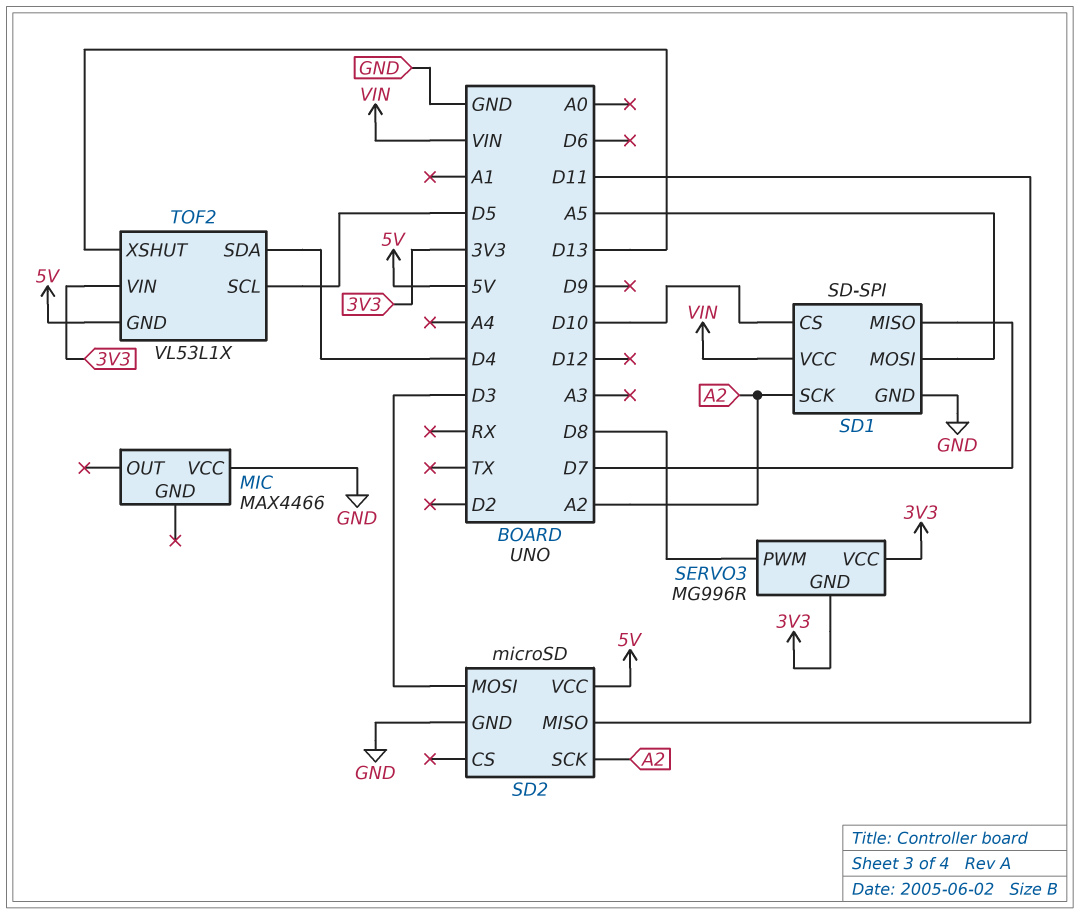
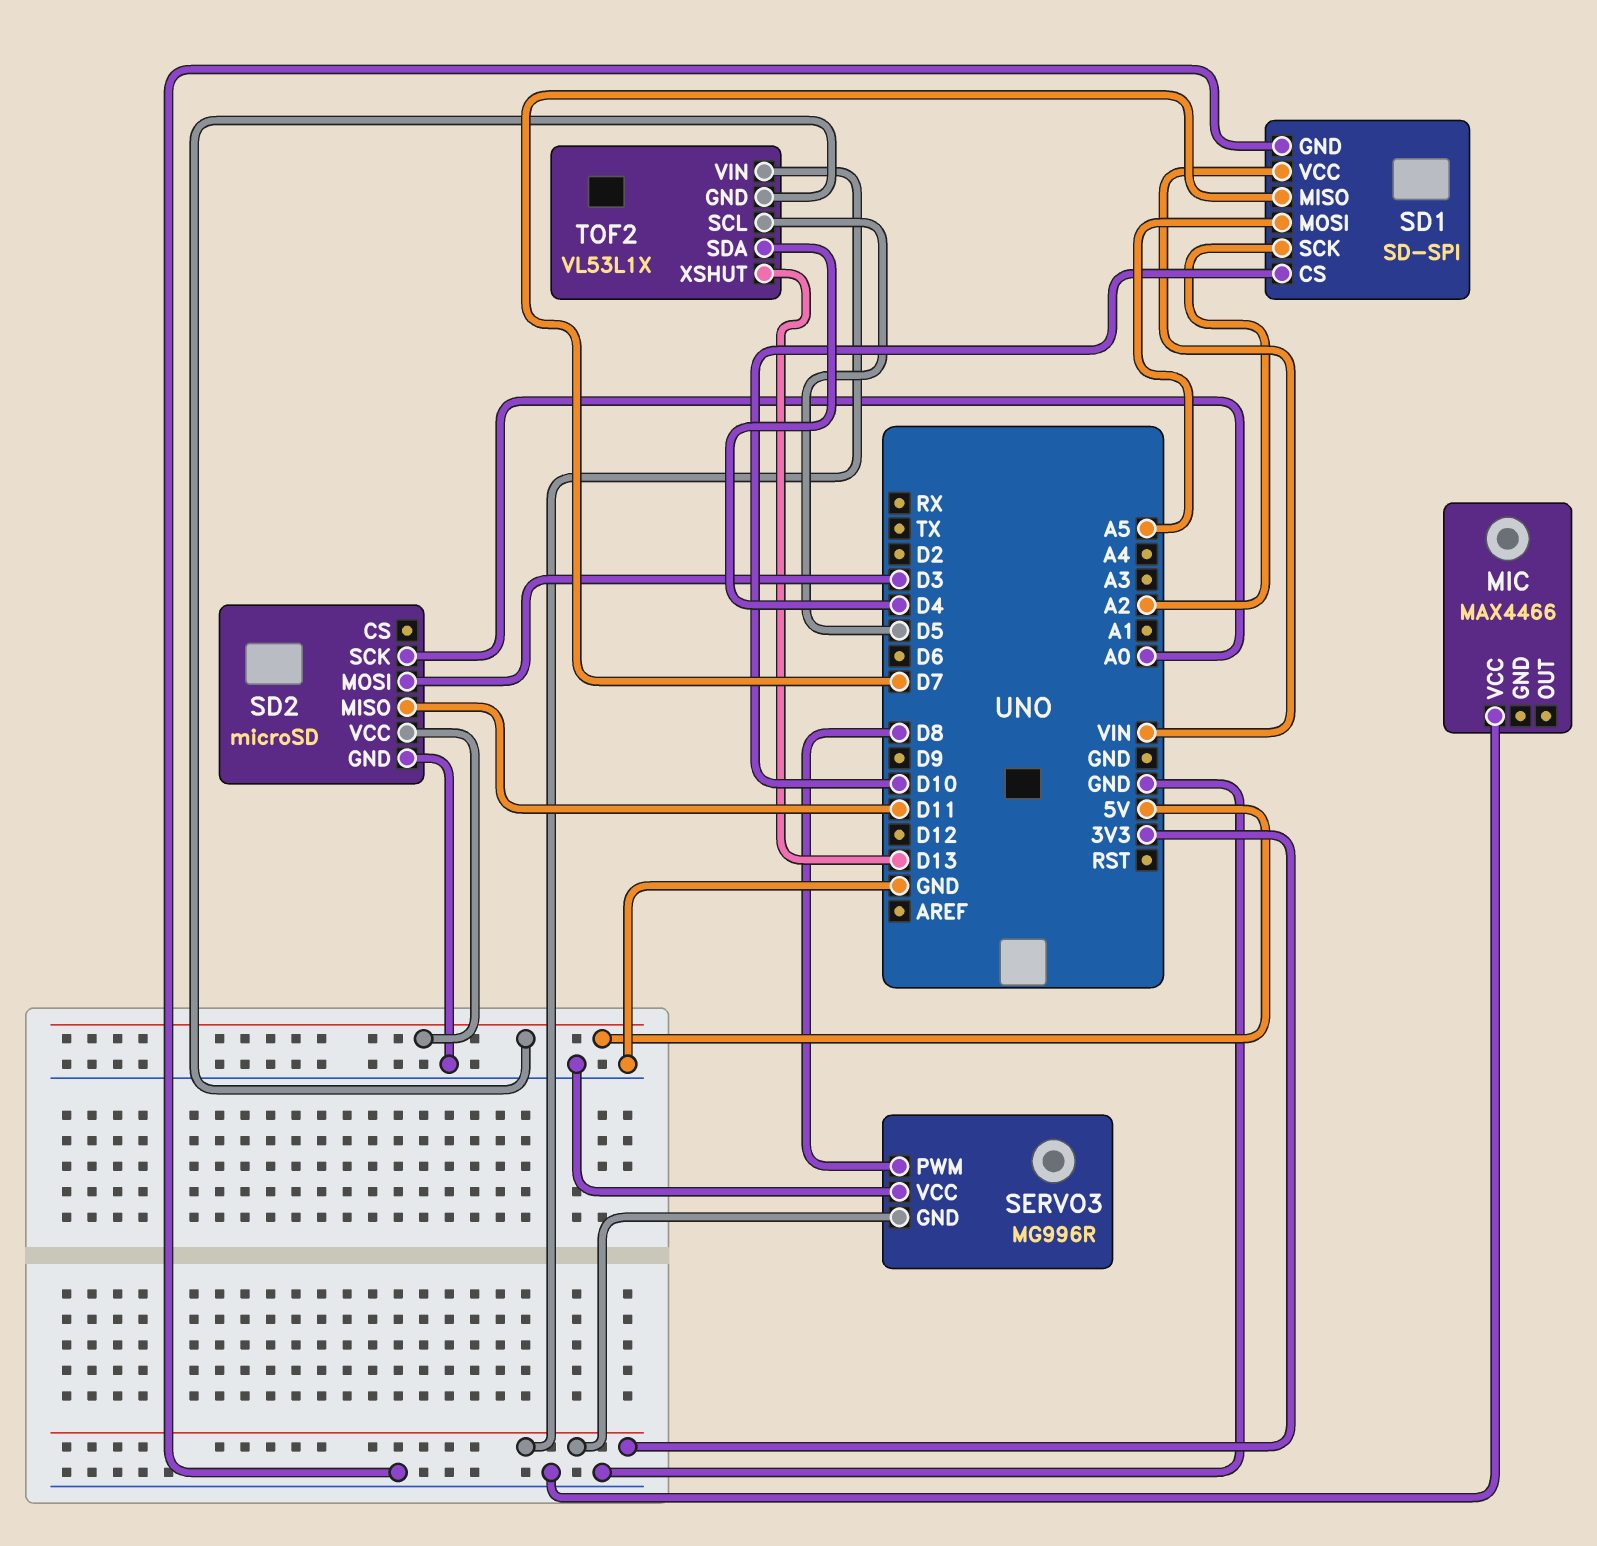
SD2 pin SCK: A2 -> A0
SERVO3 pin VCC: 3V3 -> GND

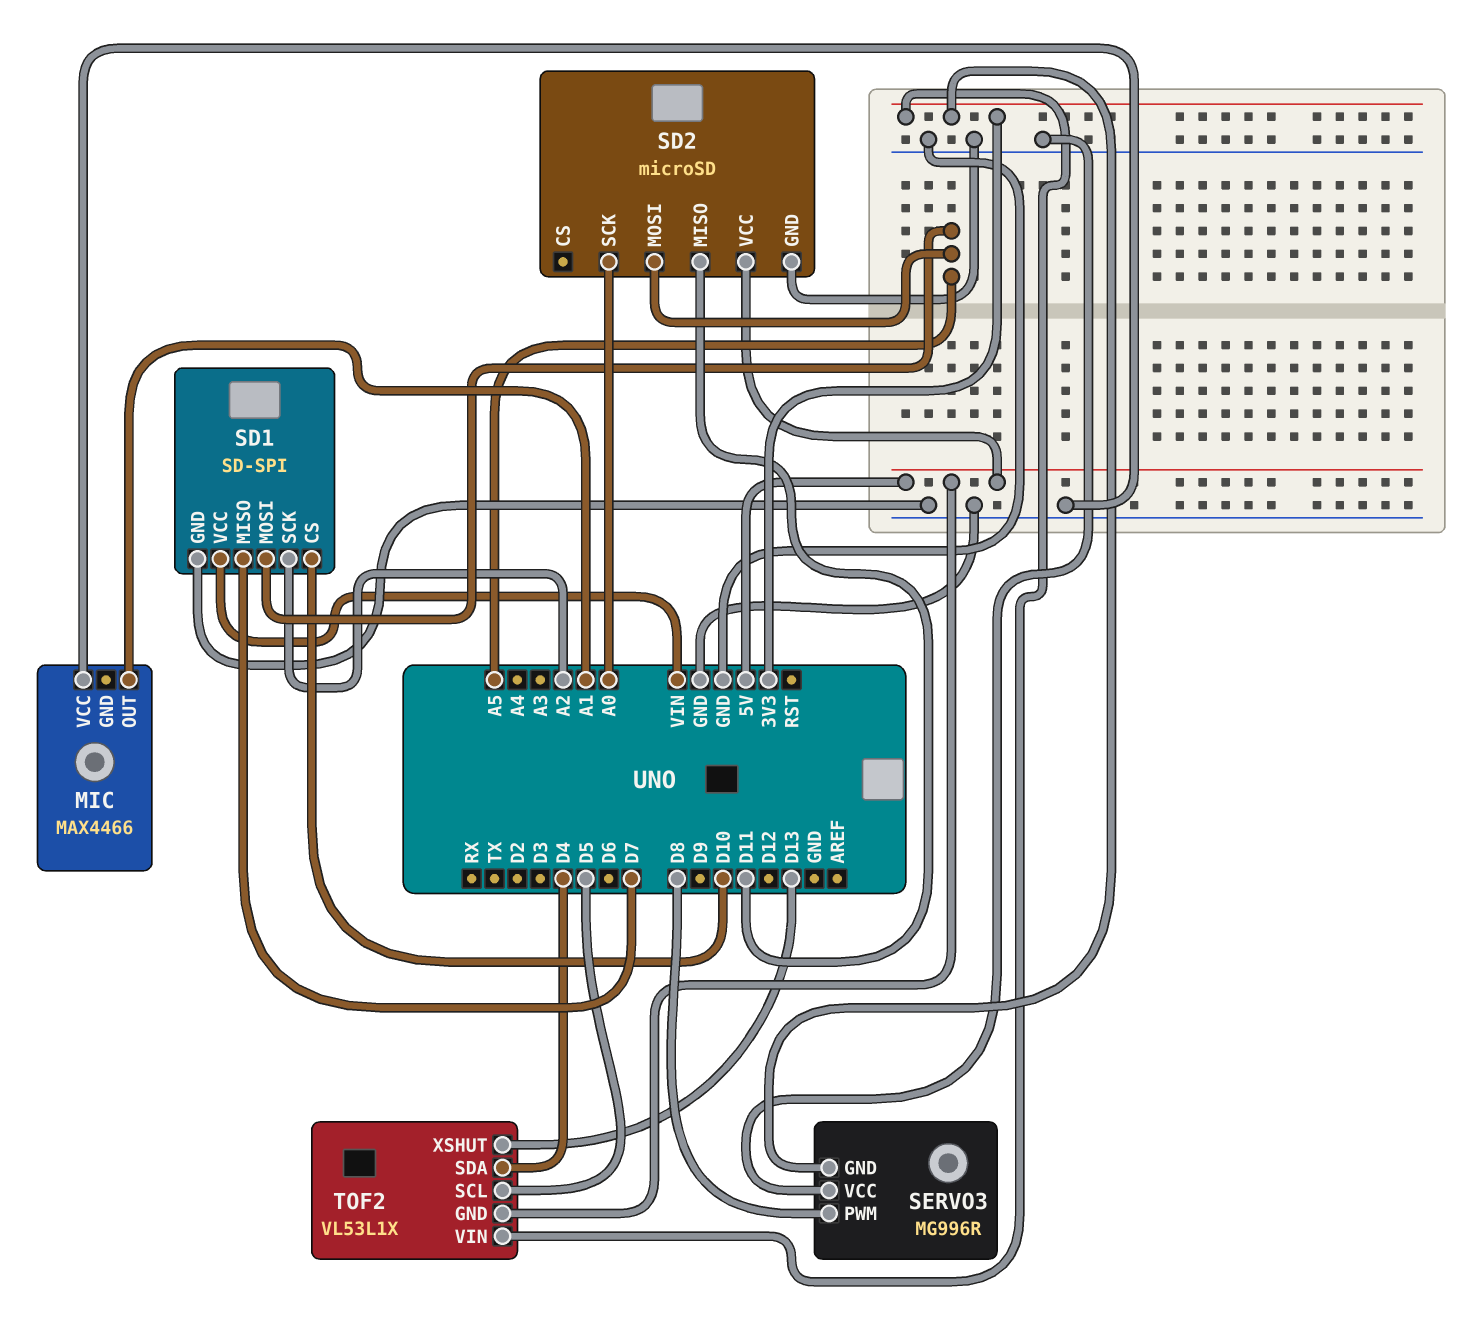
MIC pin OUT: none -> A1
SD2 pin MOSI: D3 -> A5

